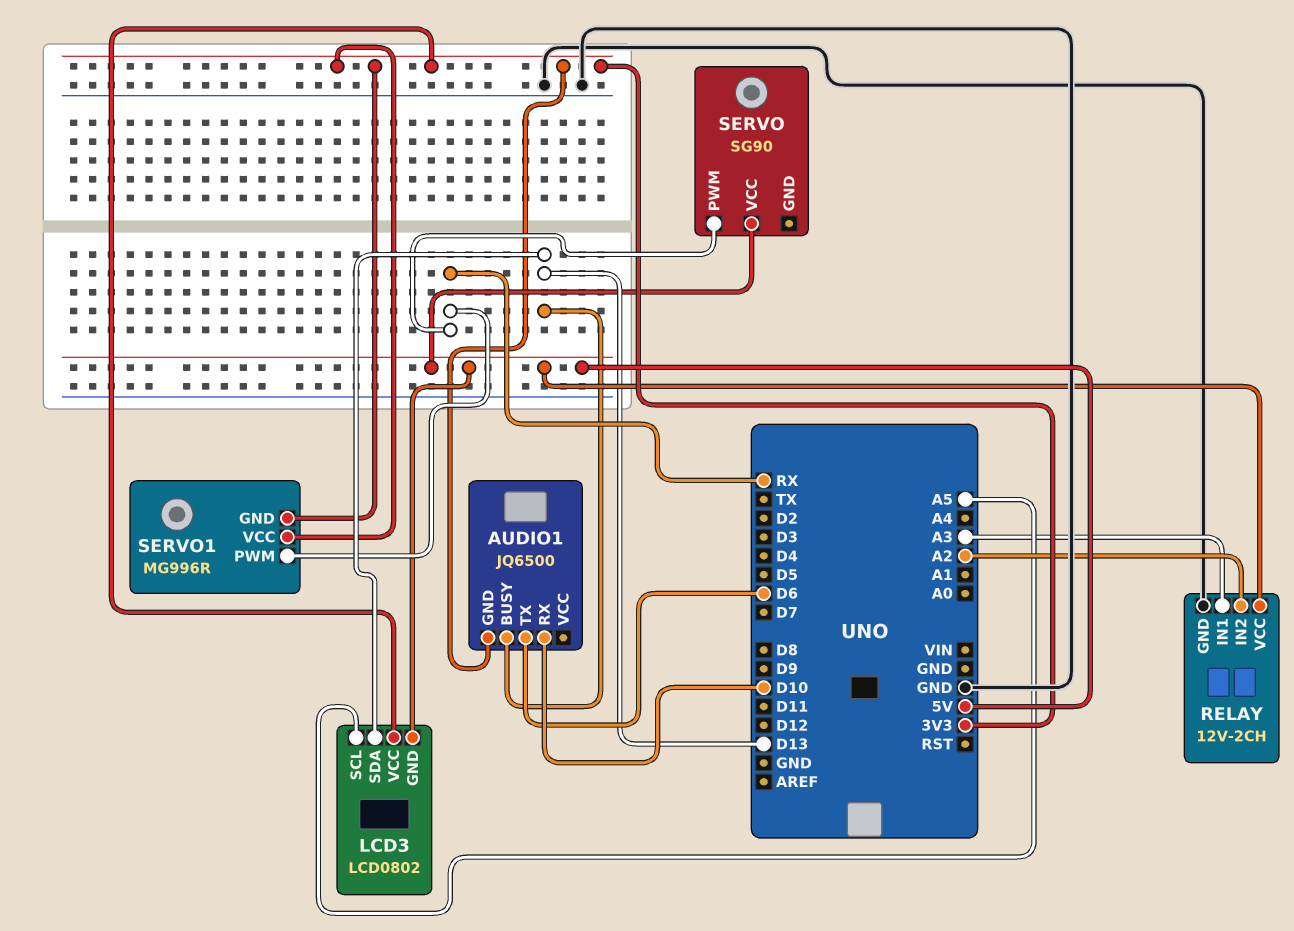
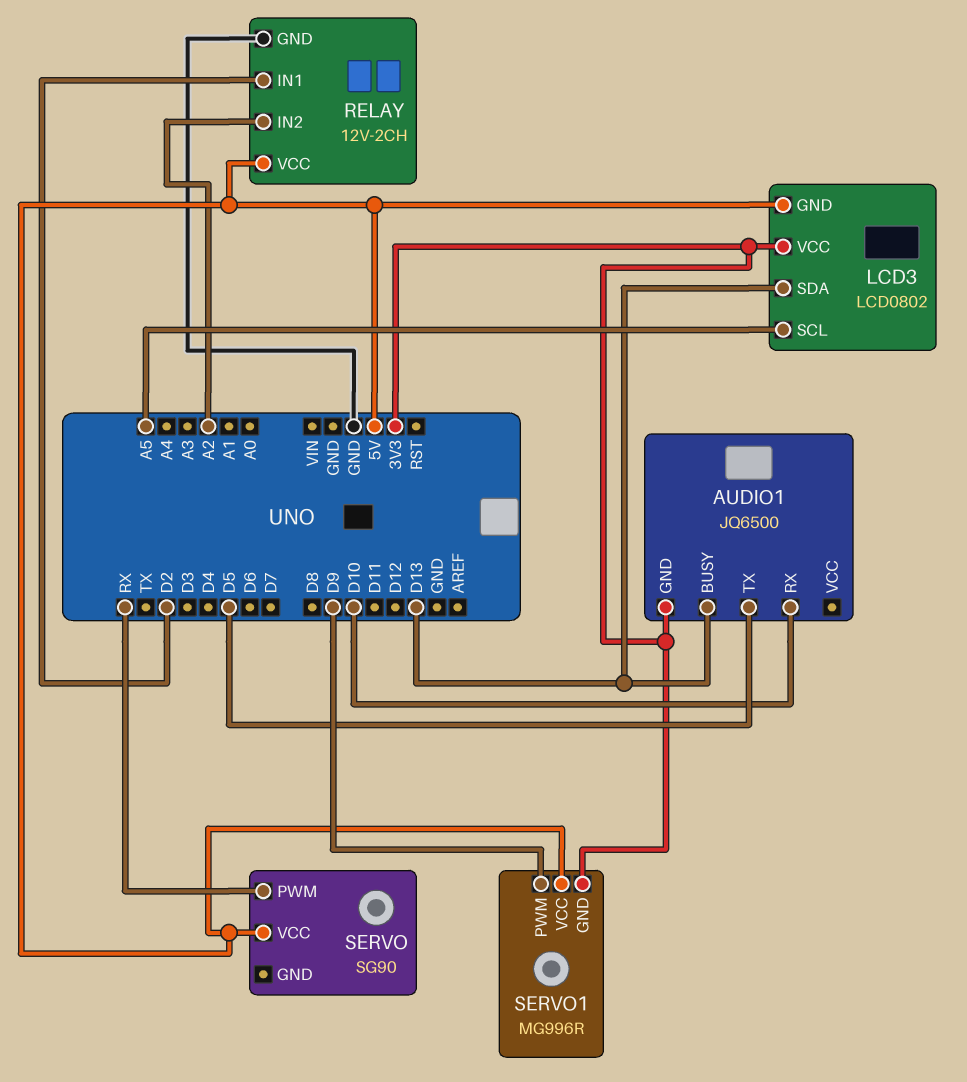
AUDIO1 pin TX: D6 -> D5
RELAY pin IN1: A3 -> D2
SERVO1 pin PWM: RX -> D9
SERVO1 pin VCC: 3V3 -> 5V

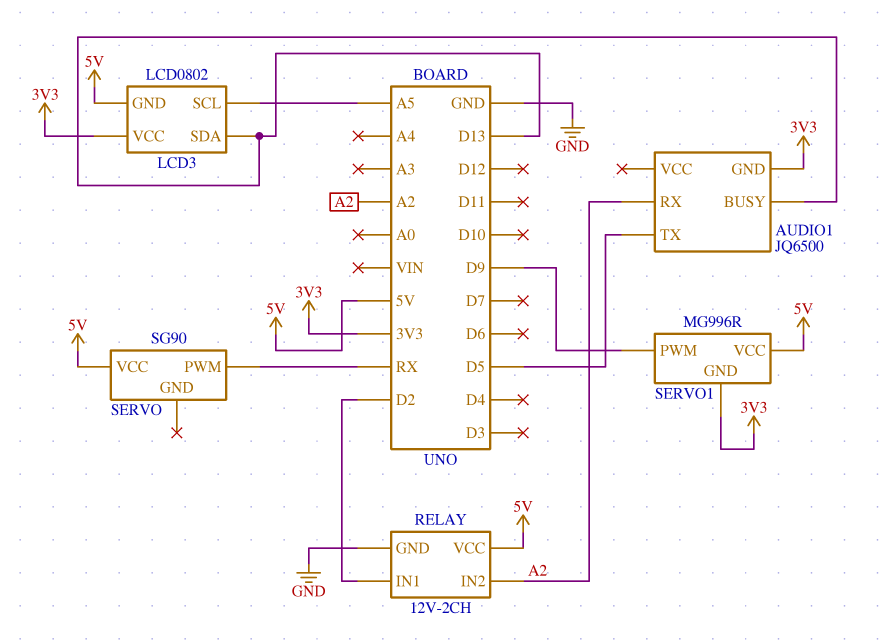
AUDIO1 pin RX: D10 -> A2

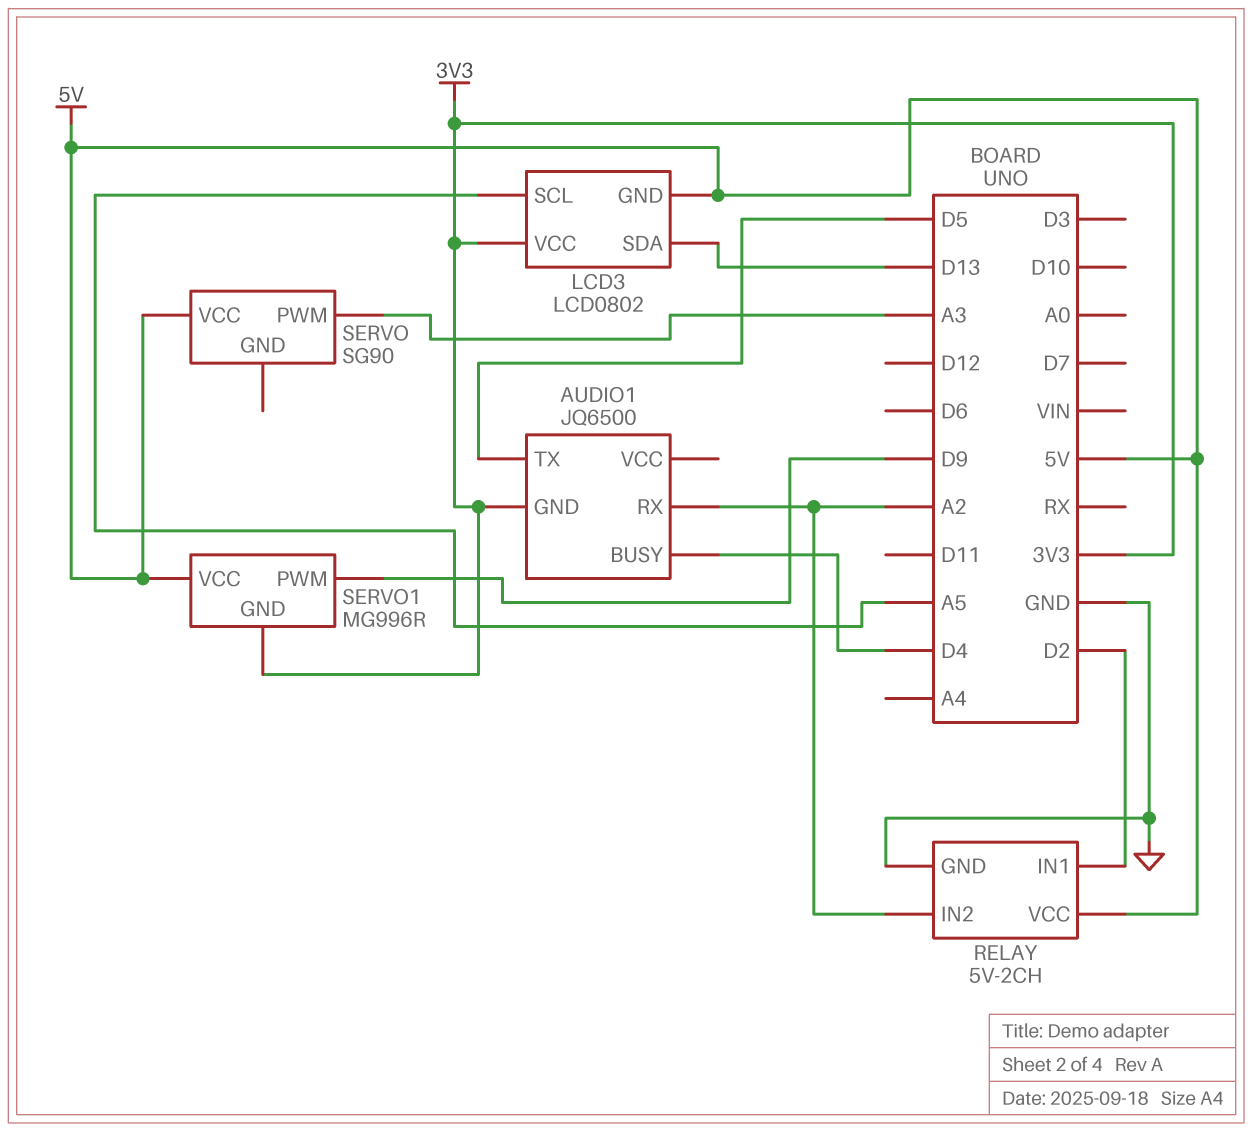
AUDIO1 pin BUSY: D13 -> D4
RELAY: 12V-2CH -> 5V-2CH
SERVO pin PWM: RX -> A3

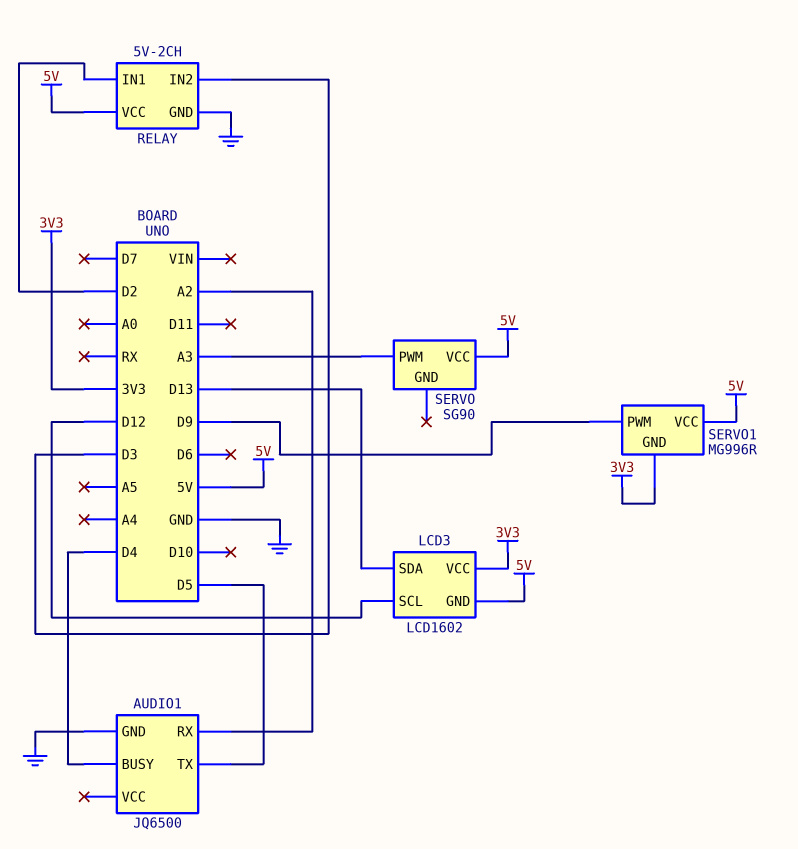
AUDIO1 pin GND: 3V3 -> GND
LCD3: LCD0802 -> LCD1602
LCD3 pin SCL: A5 -> D12
RELAY pin IN2: A2 -> D3

